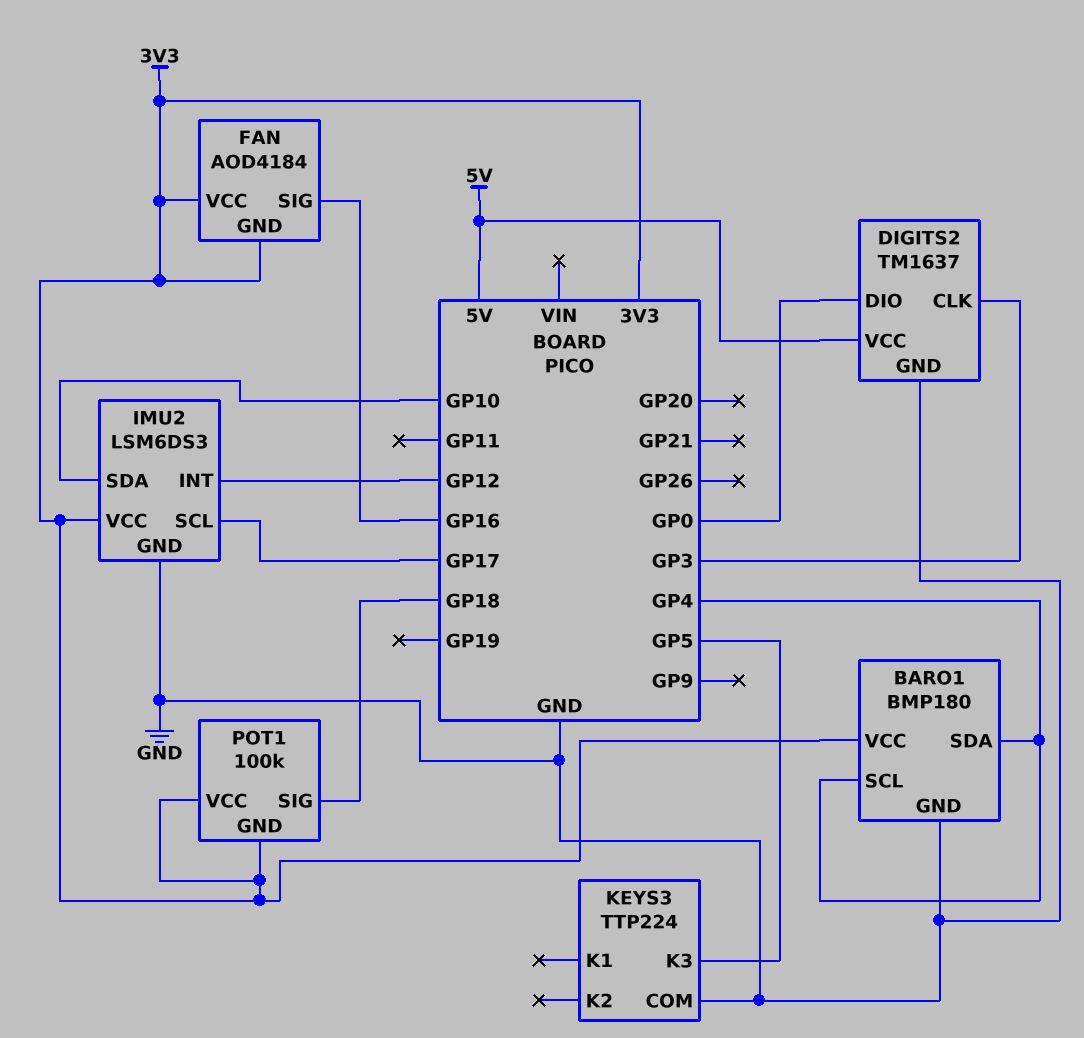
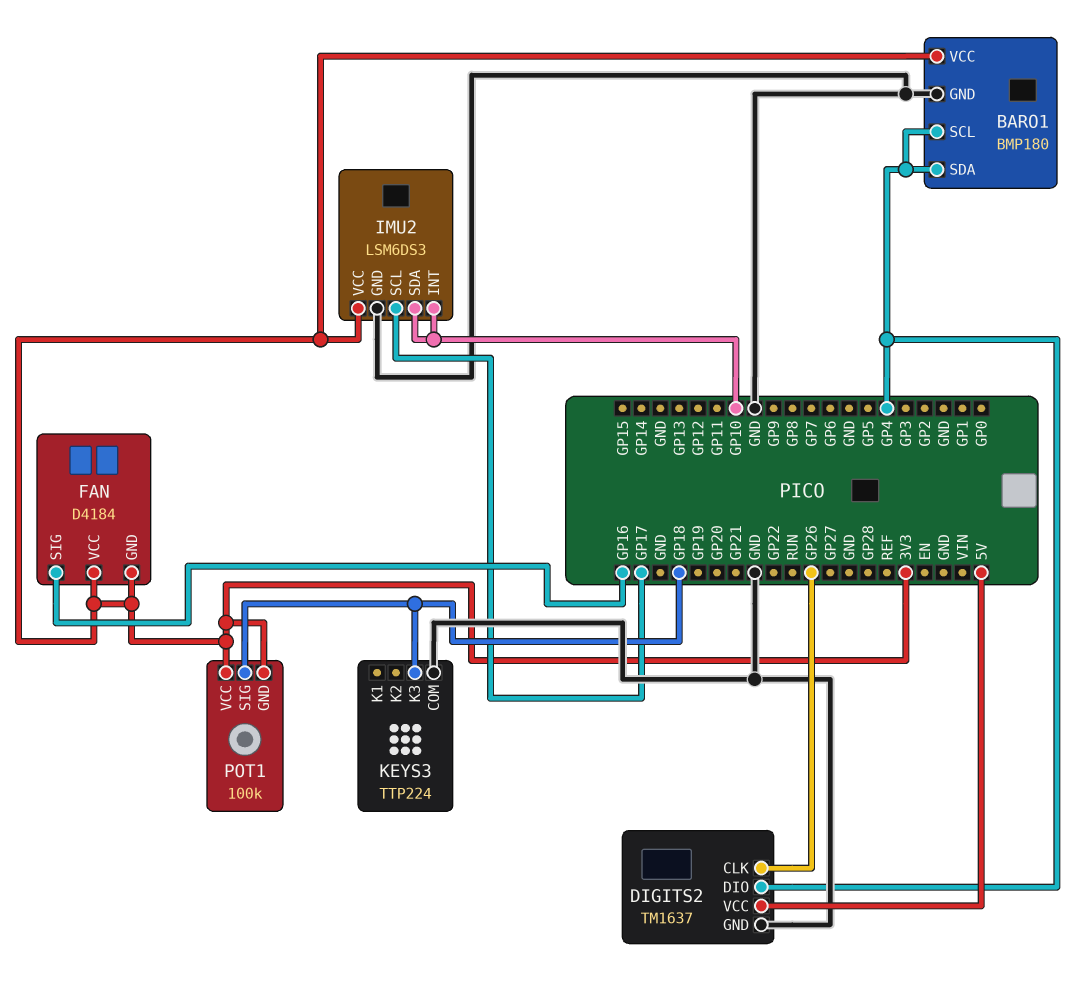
DIGITS2 pin CLK: GP3 -> GP26
DIGITS2 pin DIO: GP0 -> GP4
FAN: AOD4184 -> D4184
IMU2 pin INT: GP12 -> GP10
KEYS3 pin K3: GP5 -> GP18

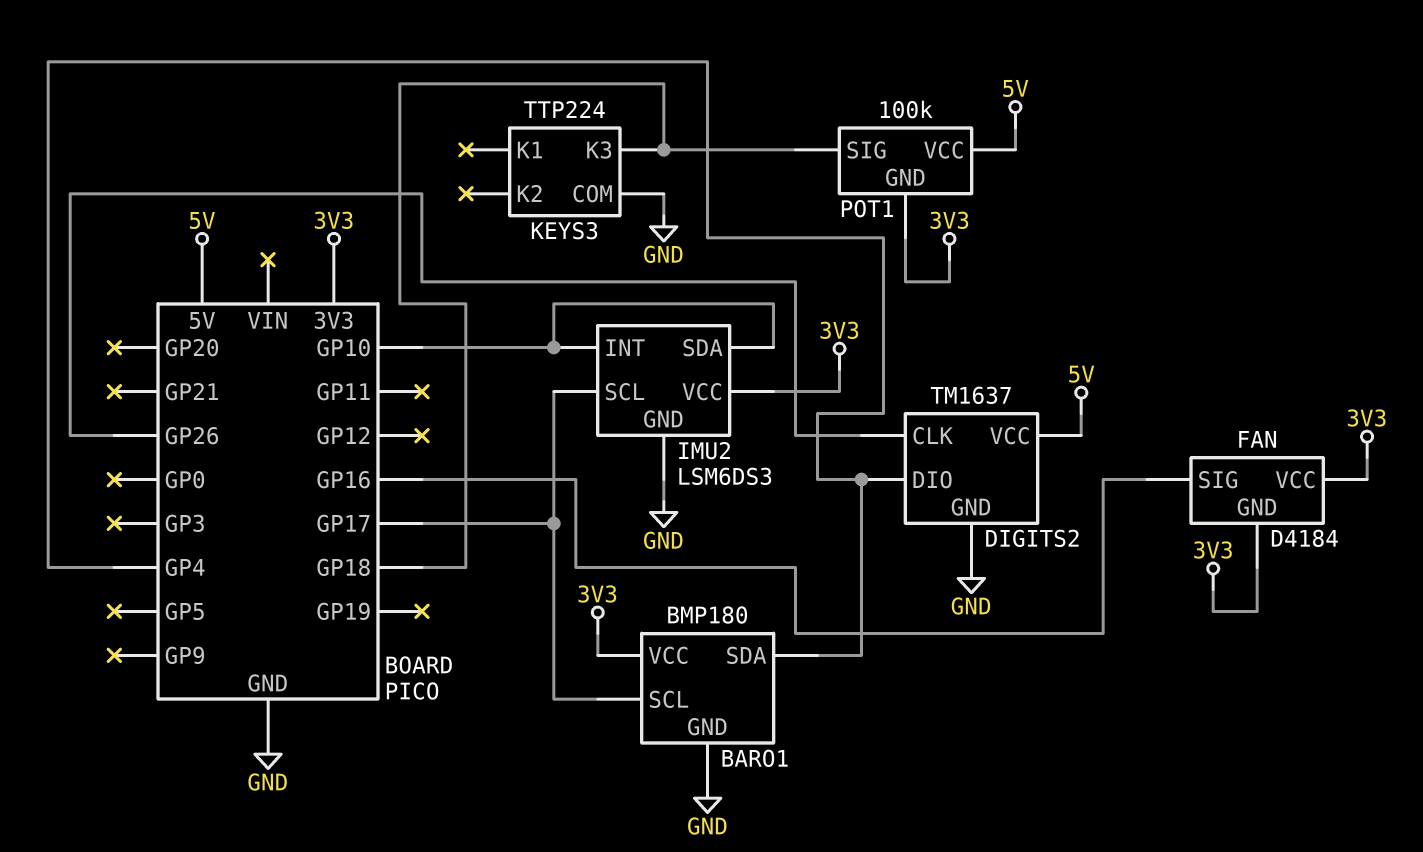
BARO1 pin SCL: GP4 -> GP17
POT1 pin VCC: 3V3 -> 5V

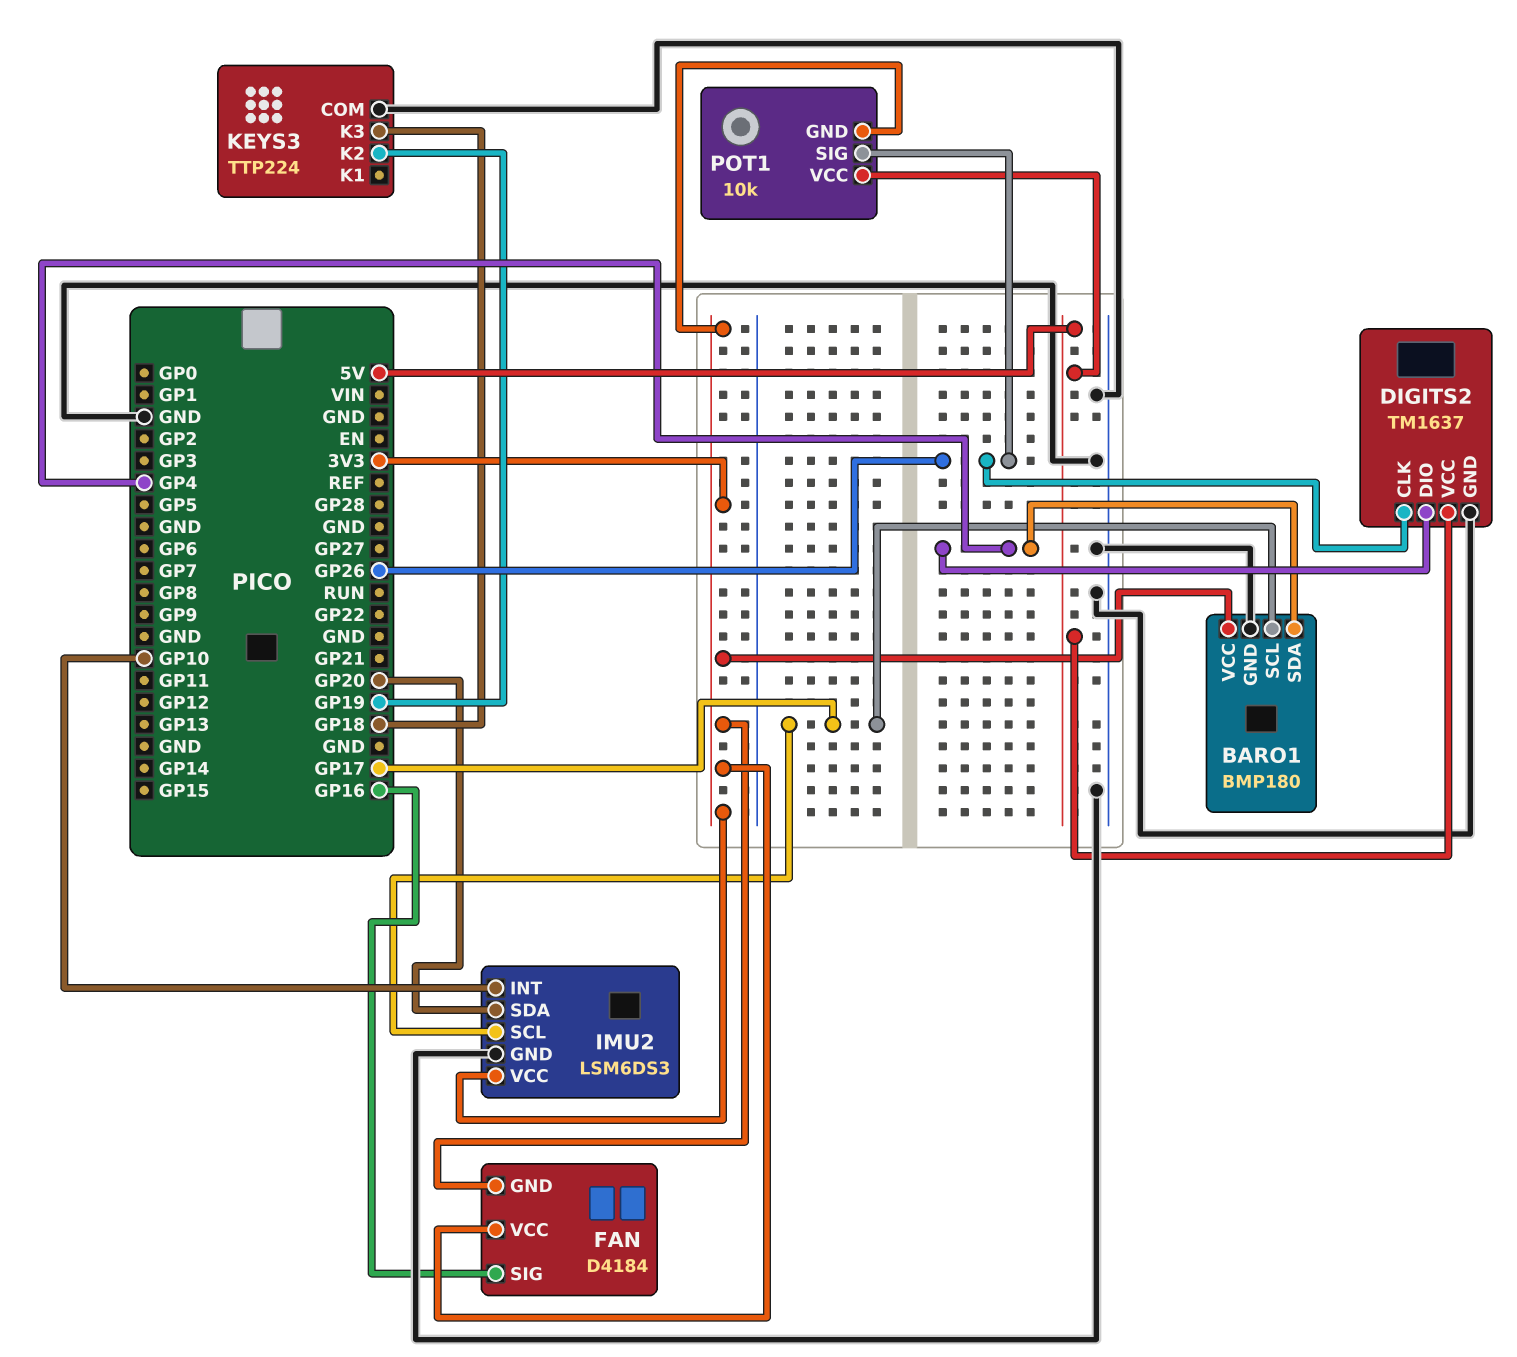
IMU2 pin SDA: GP10 -> GP20
KEYS3 pin K2: none -> GP19
POT1: 100k -> 10k
POT1 pin SIG: GP18 -> GP26

